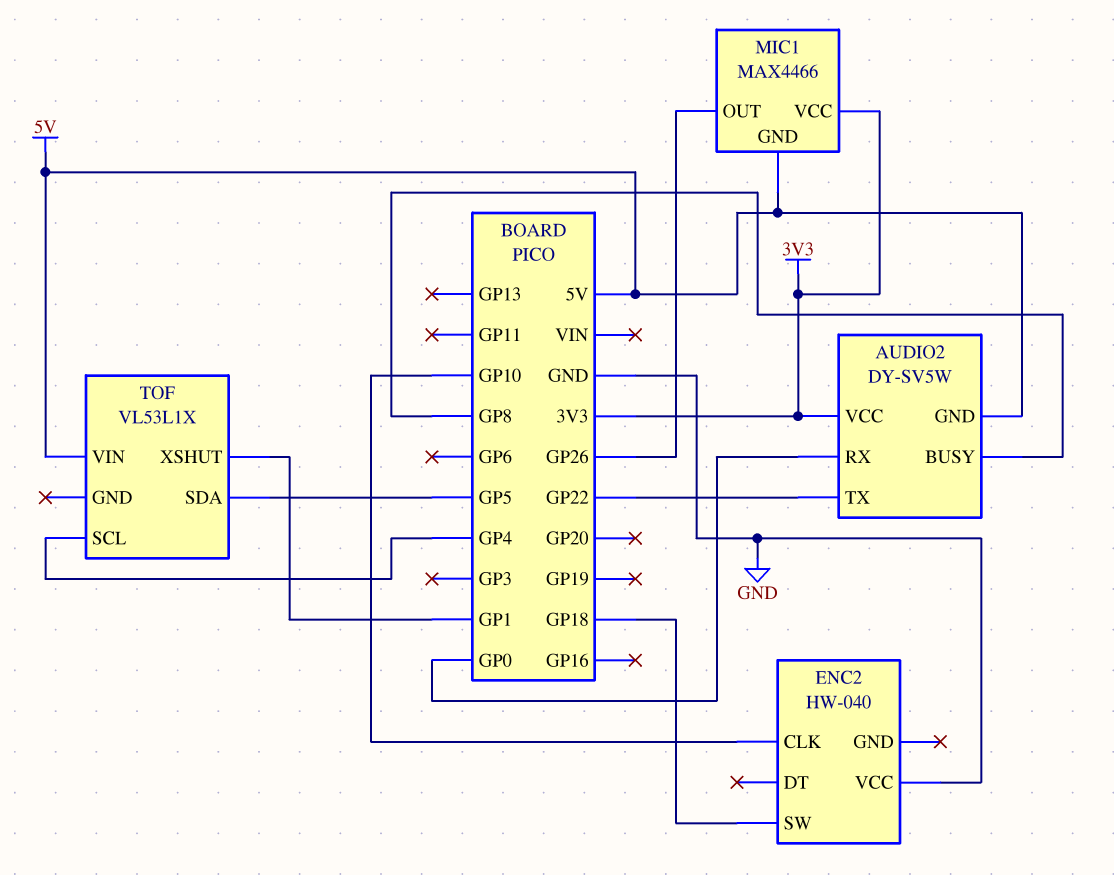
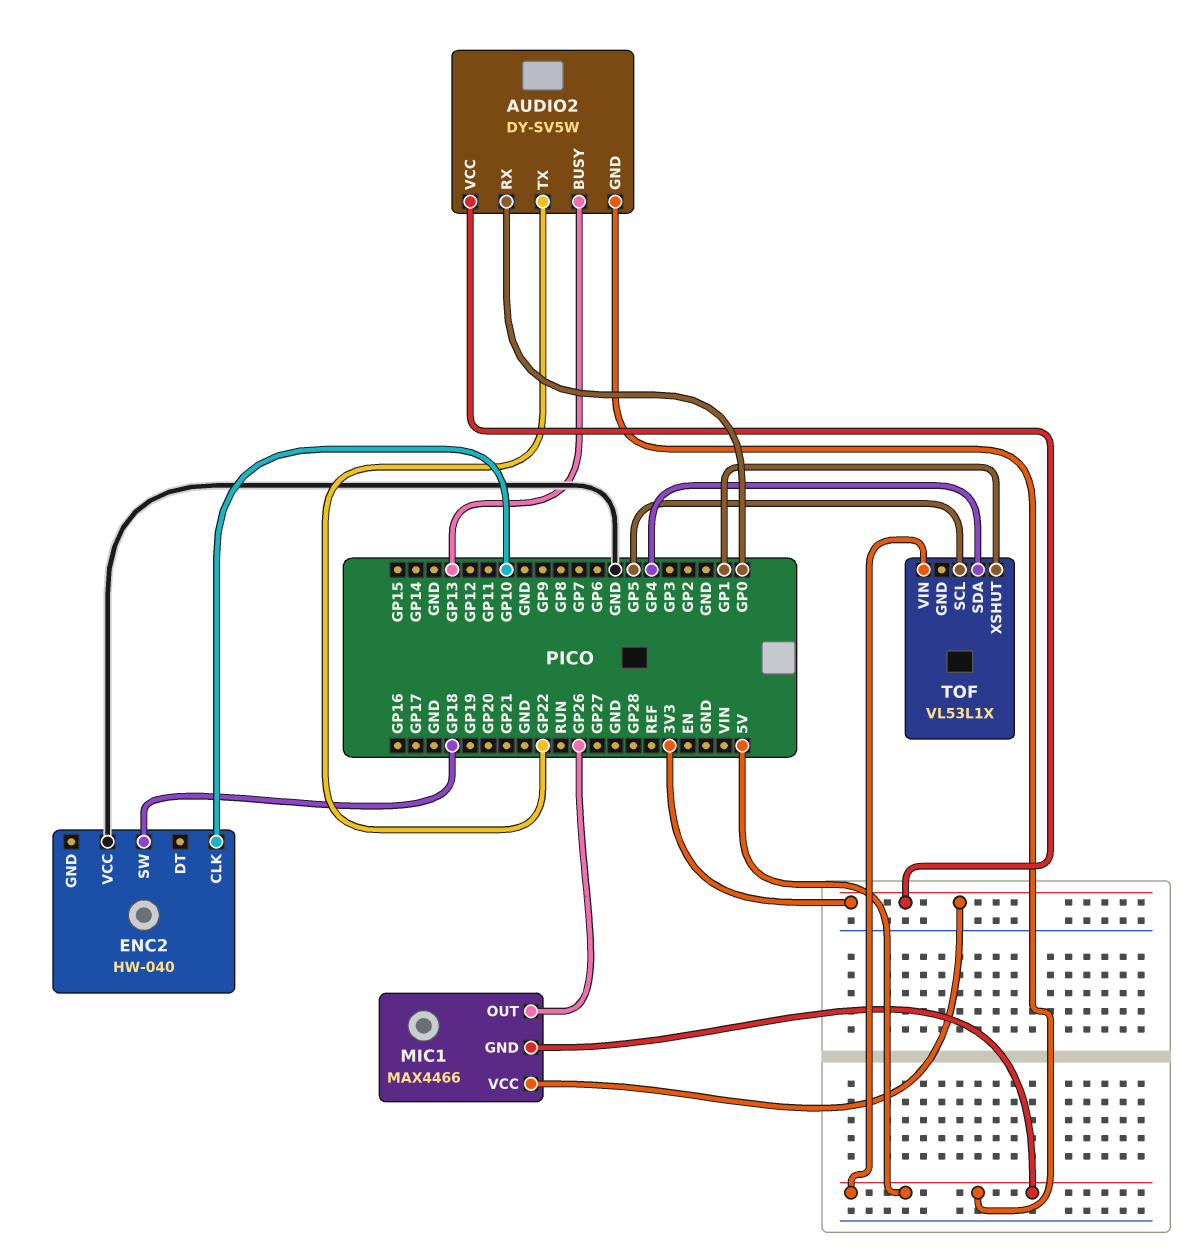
AUDIO2 pin BUSY: GP8 -> GP13
TOF pin SCL: GP4 -> GP5
TOF pin SDA: GP5 -> GP4

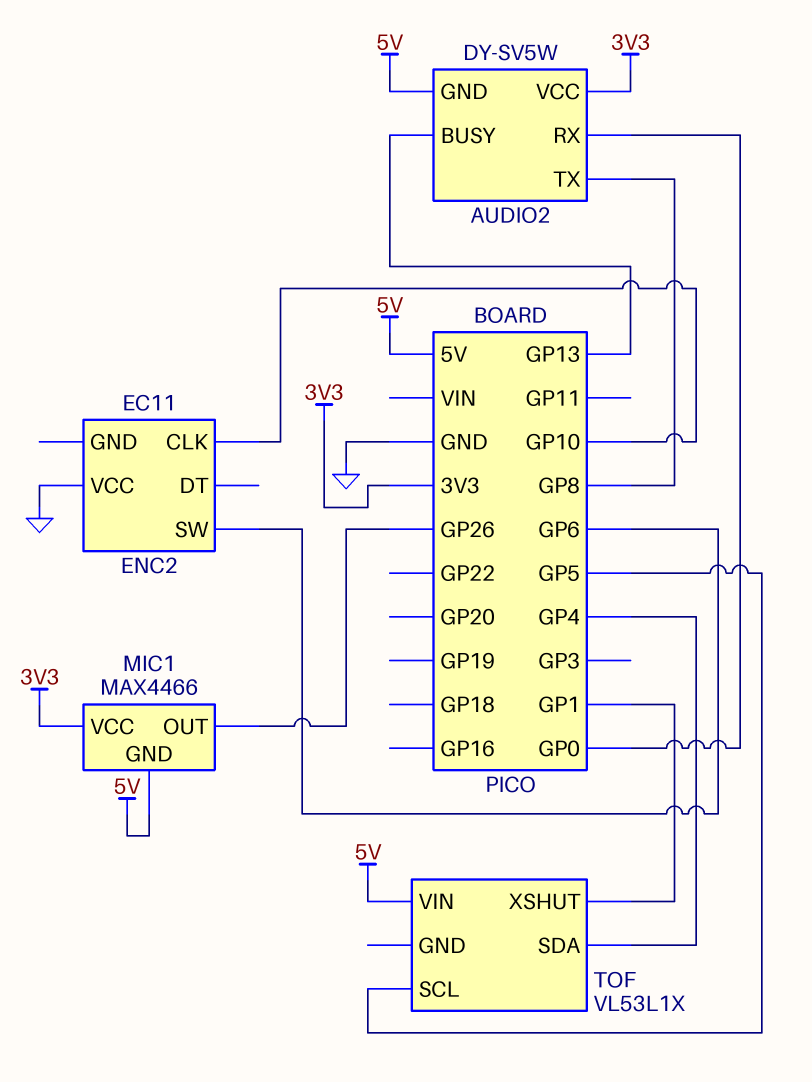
AUDIO2 pin TX: GP22 -> GP8
ENC2: HW-040 -> EC11
ENC2 pin SW: GP18 -> GP6

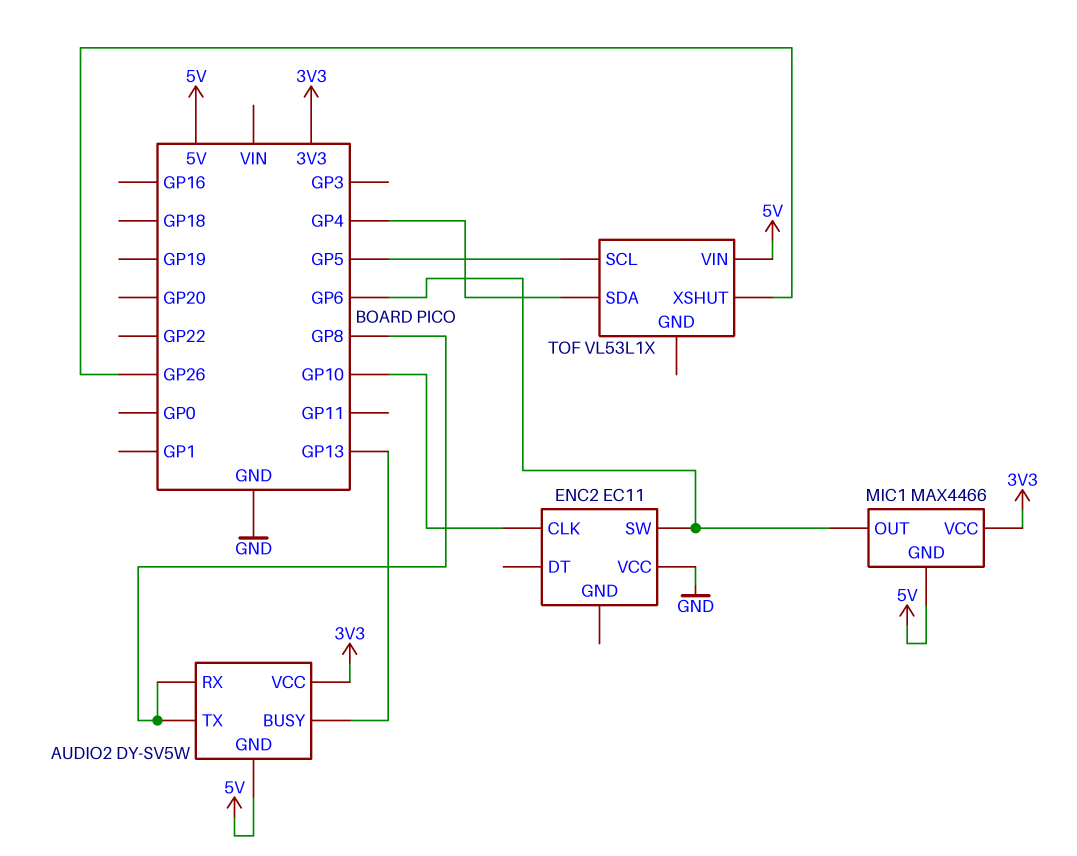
AUDIO2 pin RX: GP0 -> GP8
MIC1 pin OUT: GP26 -> GP6
TOF pin XSHUT: GP1 -> GP26

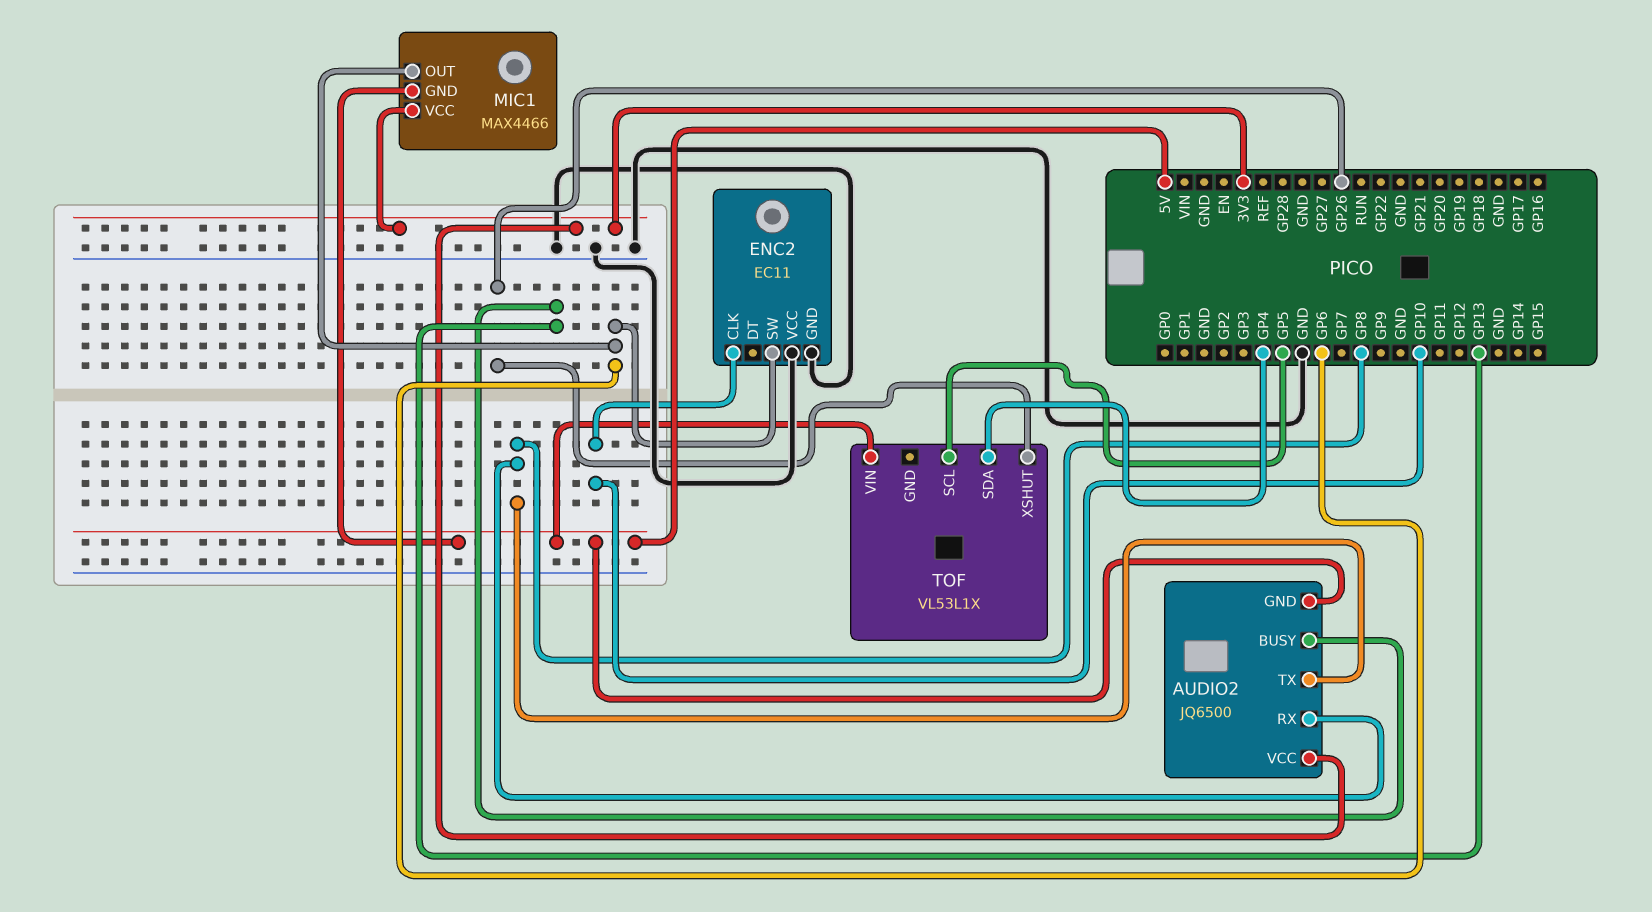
AUDIO2: DY-SV5W -> JQ6500
ENC2 pin GND: none -> GND

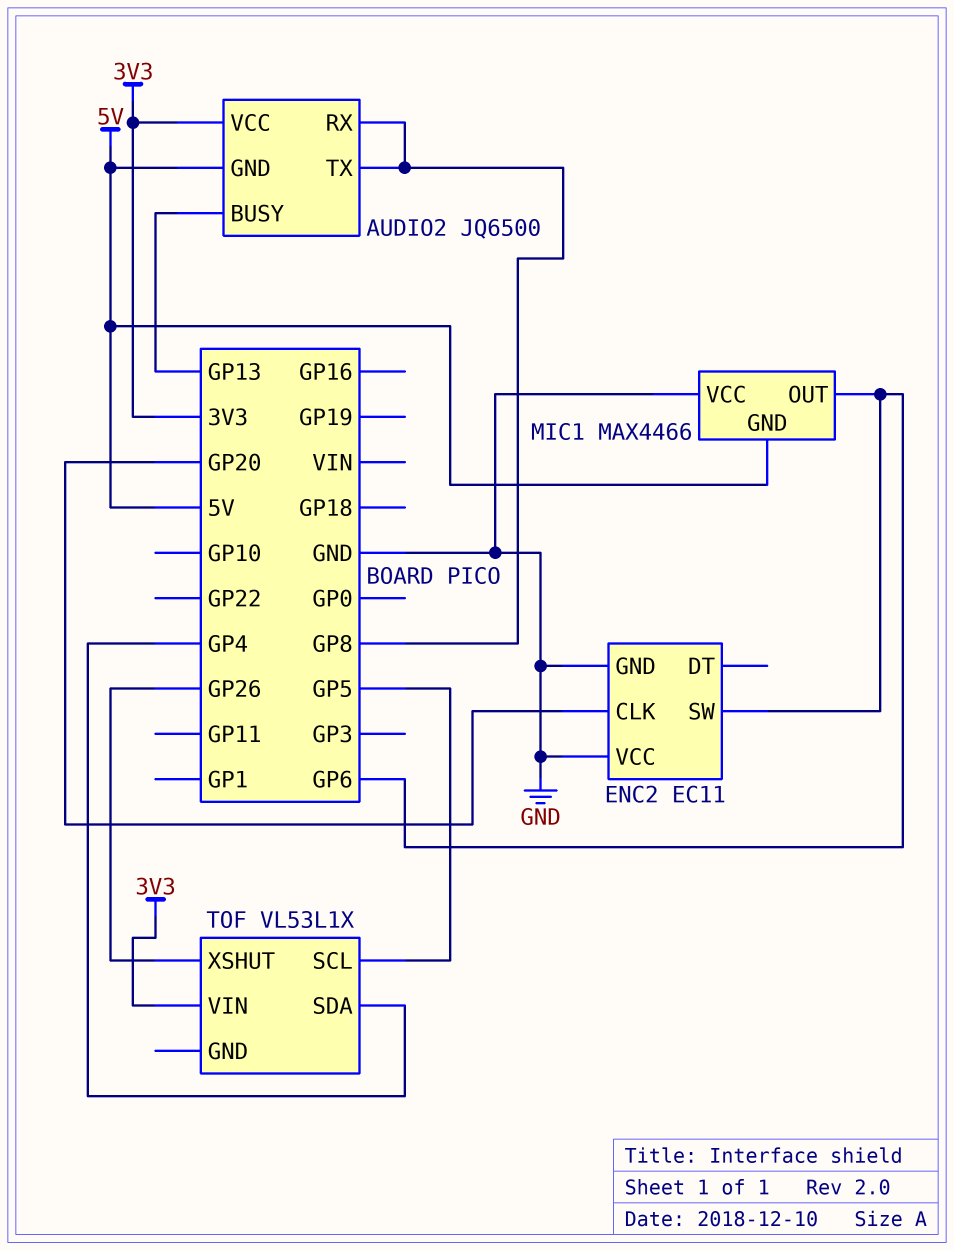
ENC2 pin CLK: GP10 -> GP20
MIC1 pin VCC: 3V3 -> GND
TOF pin VIN: 5V -> 3V3

